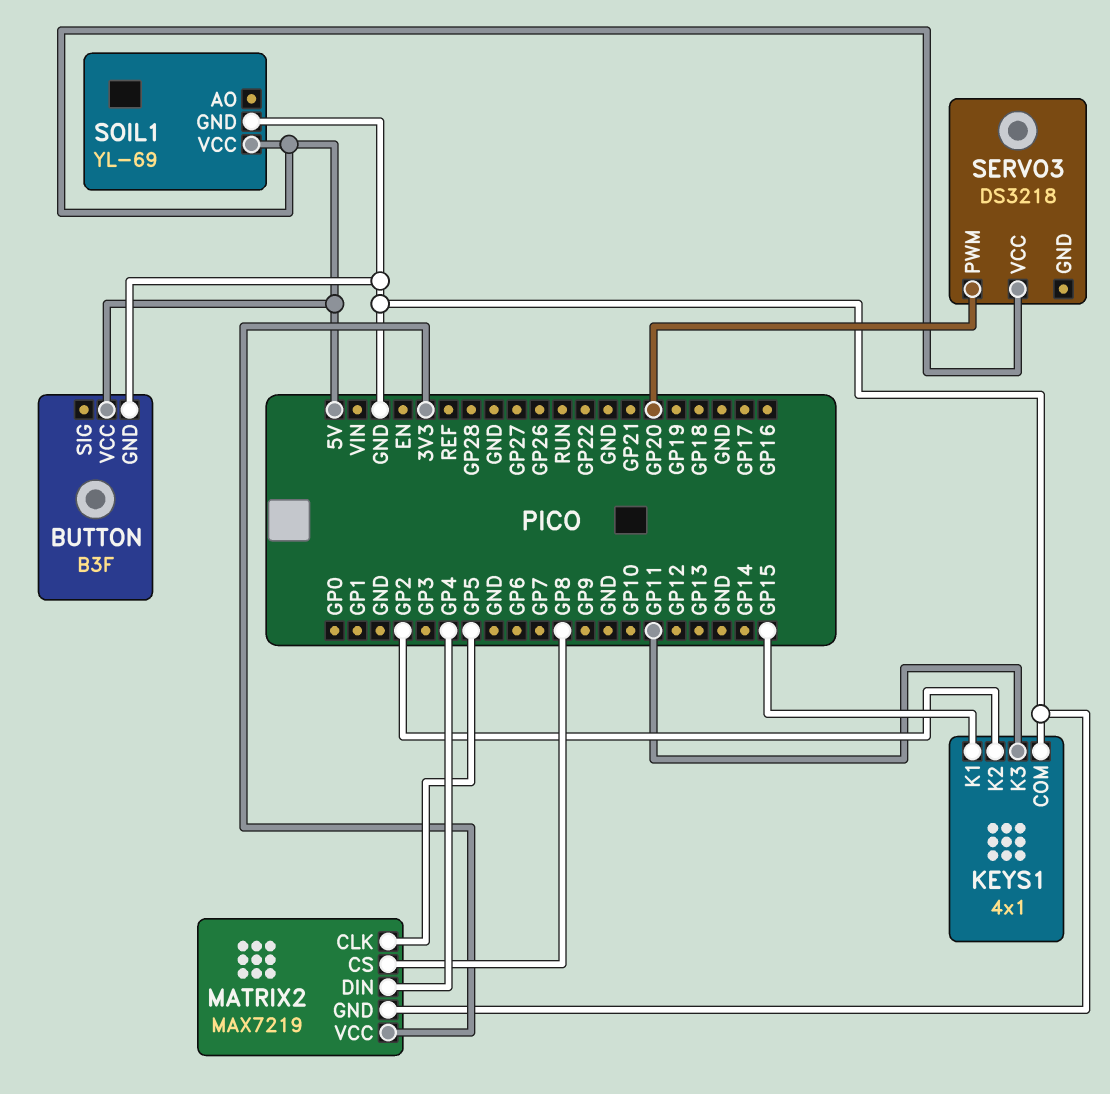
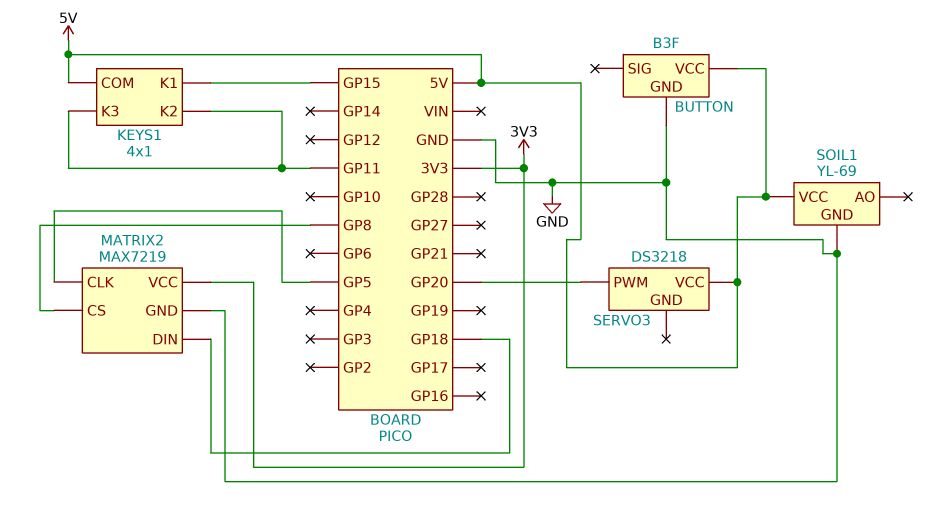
KEYS1 pin COM: GND -> 5V
KEYS1 pin K2: GP2 -> GP11
MATRIX2 pin DIN: GP4 -> GP18

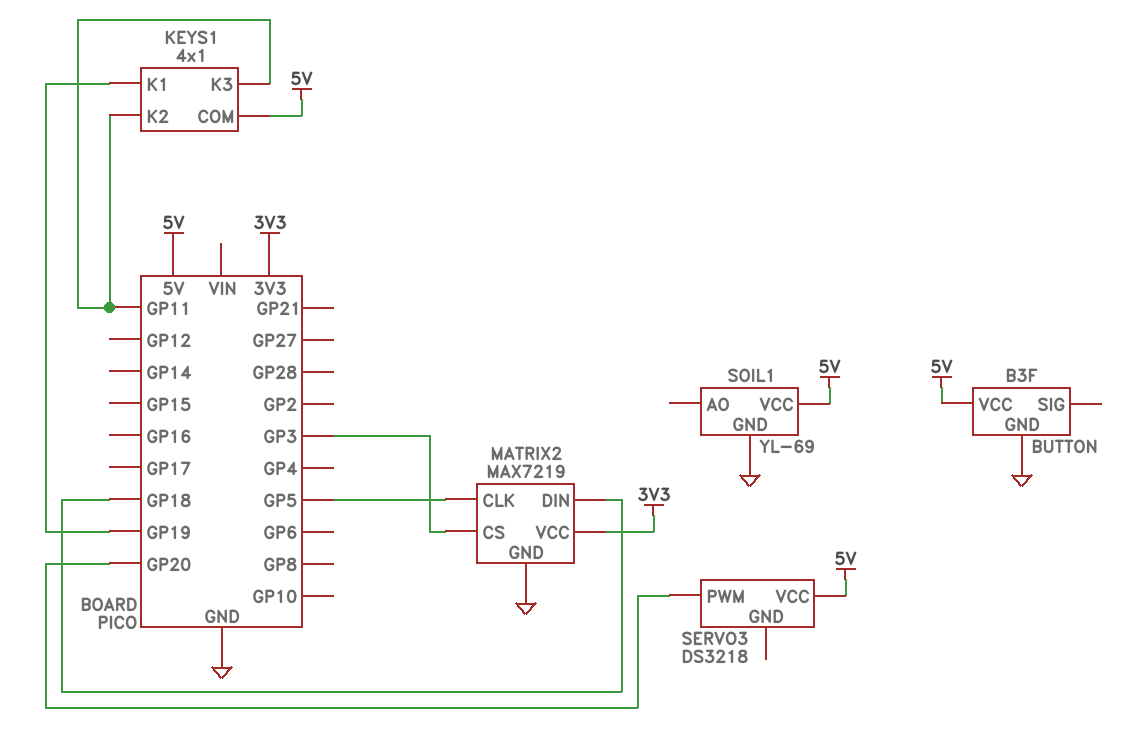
KEYS1 pin K1: GP15 -> GP19
MATRIX2 pin CS: GP8 -> GP3

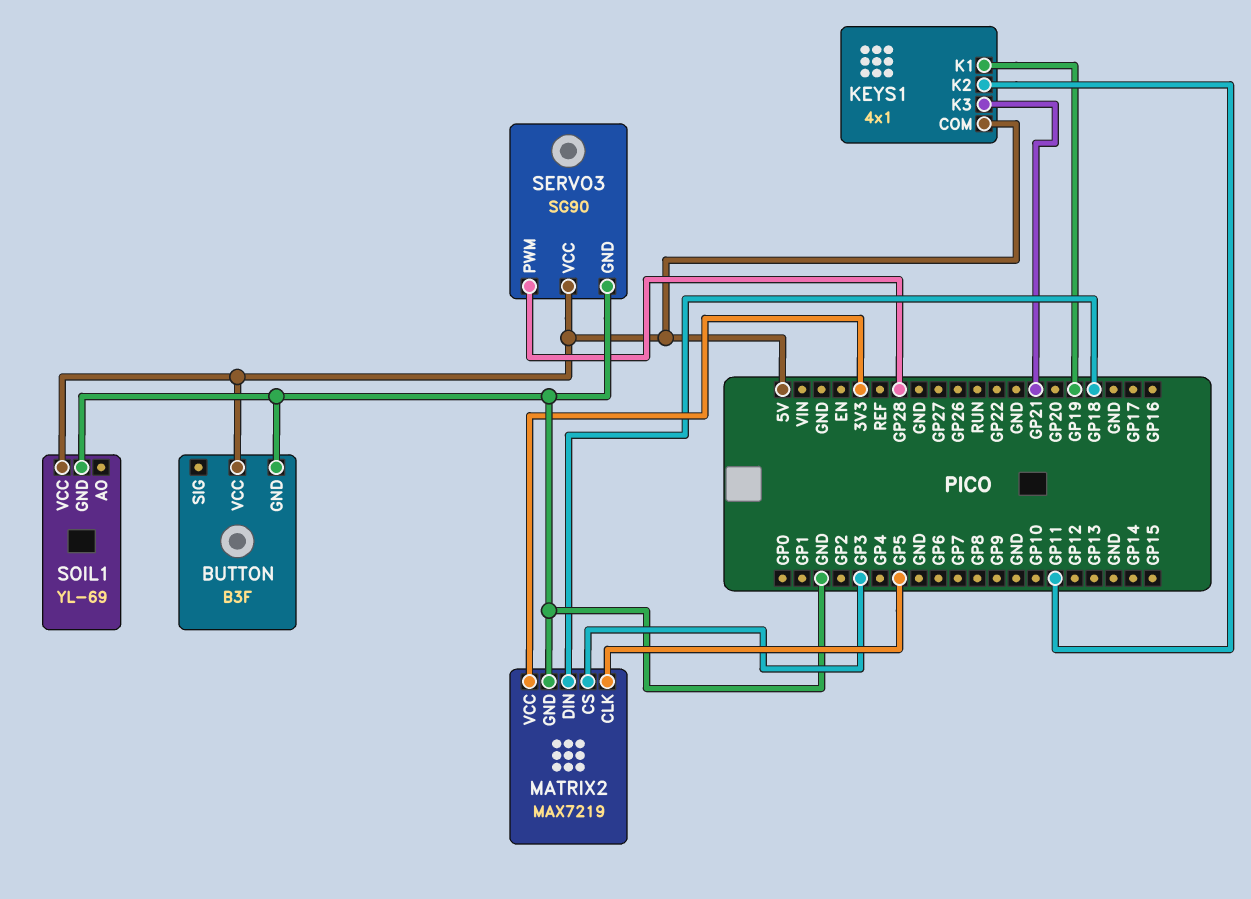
KEYS1 pin K3: GP11 -> GP21
SERVO3: DS3218 -> SG90
SERVO3 pin GND: none -> GND
SERVO3 pin PWM: GP20 -> GP28

